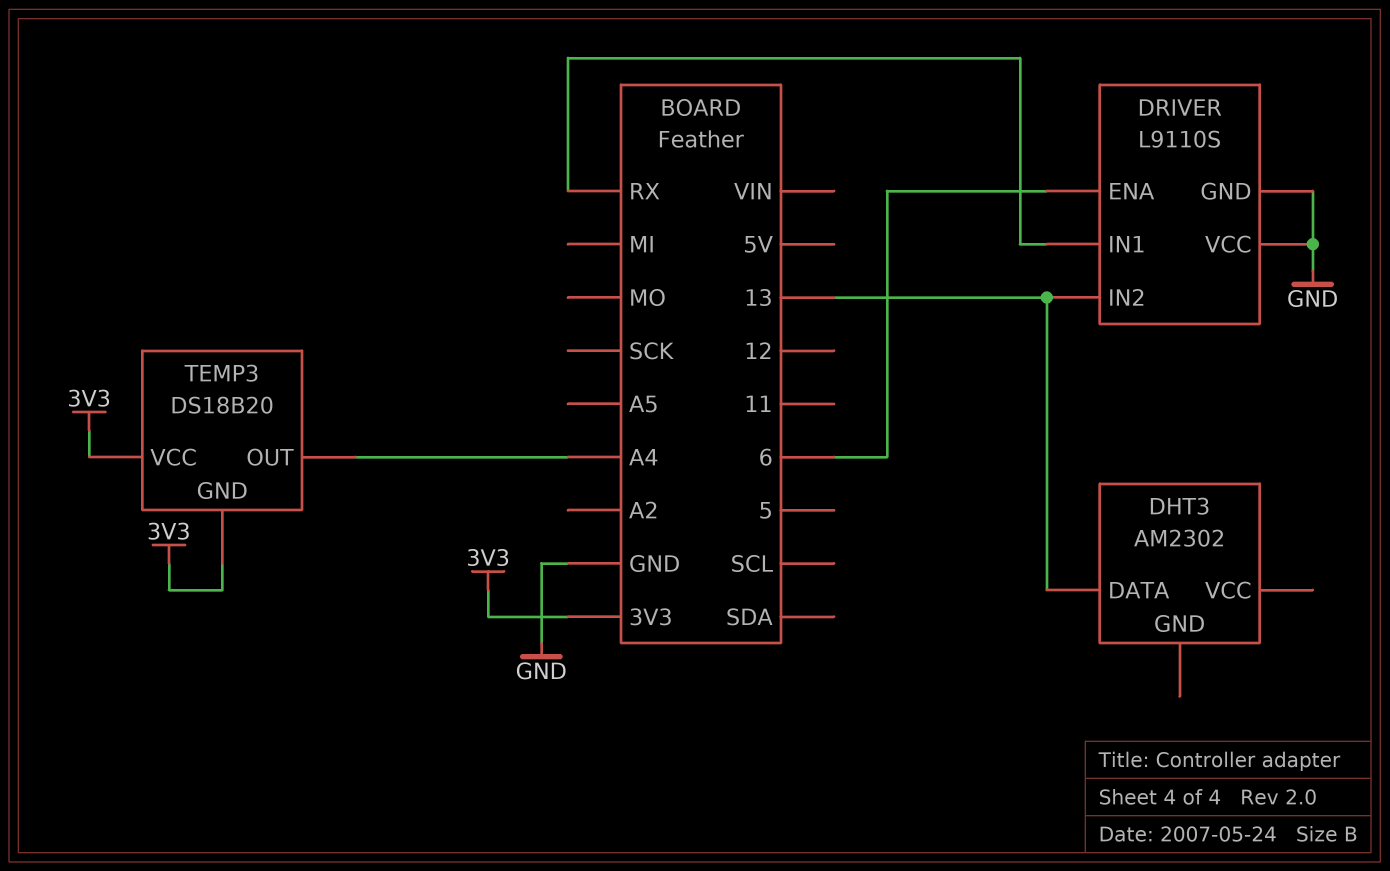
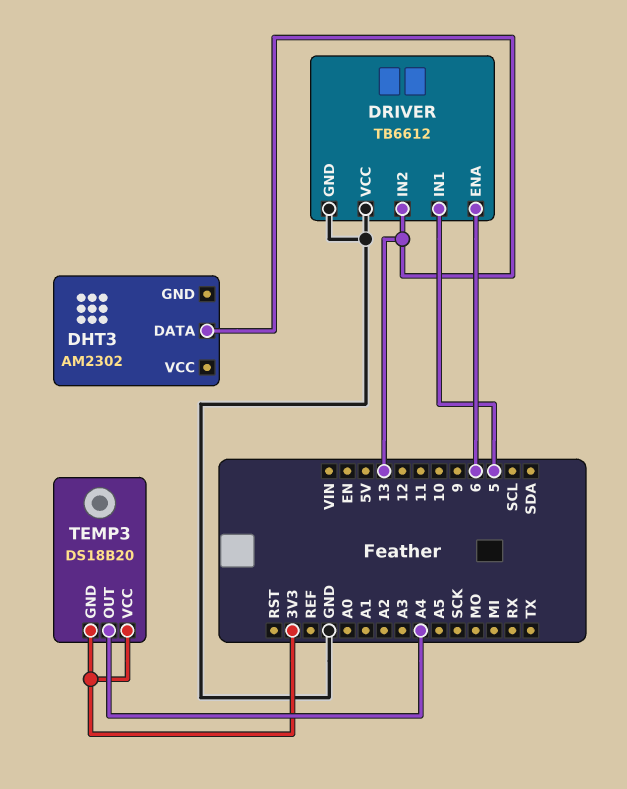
DRIVER: L9110S -> TB6612
DRIVER pin IN1: RX -> 5

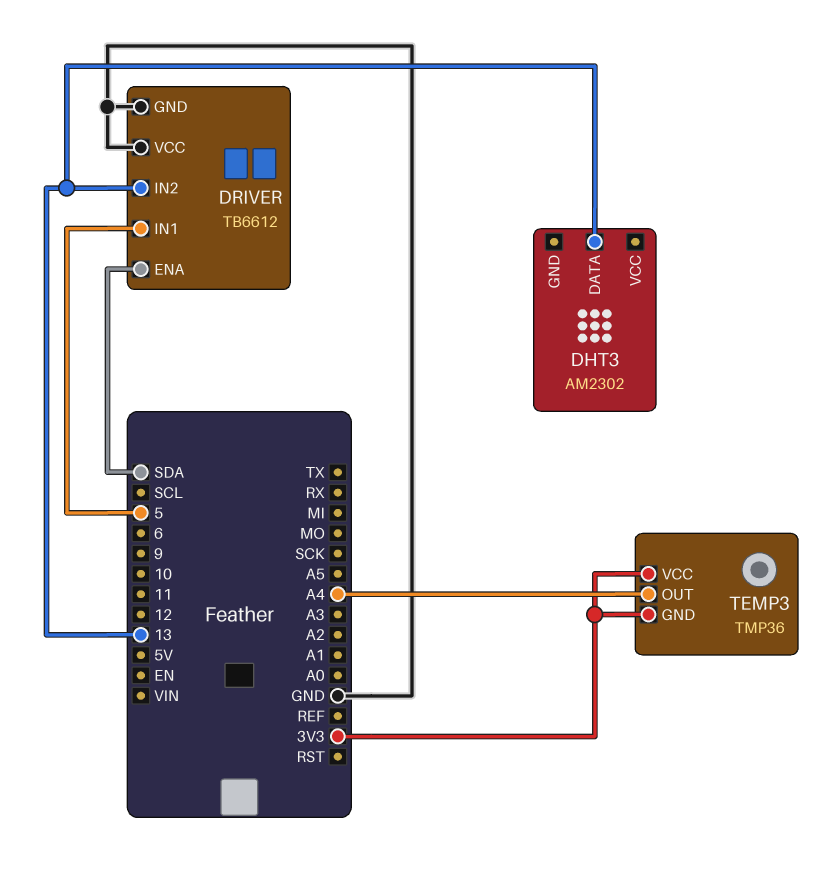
DRIVER pin ENA: 6 -> SDA
TEMP3: DS18B20 -> TMP36

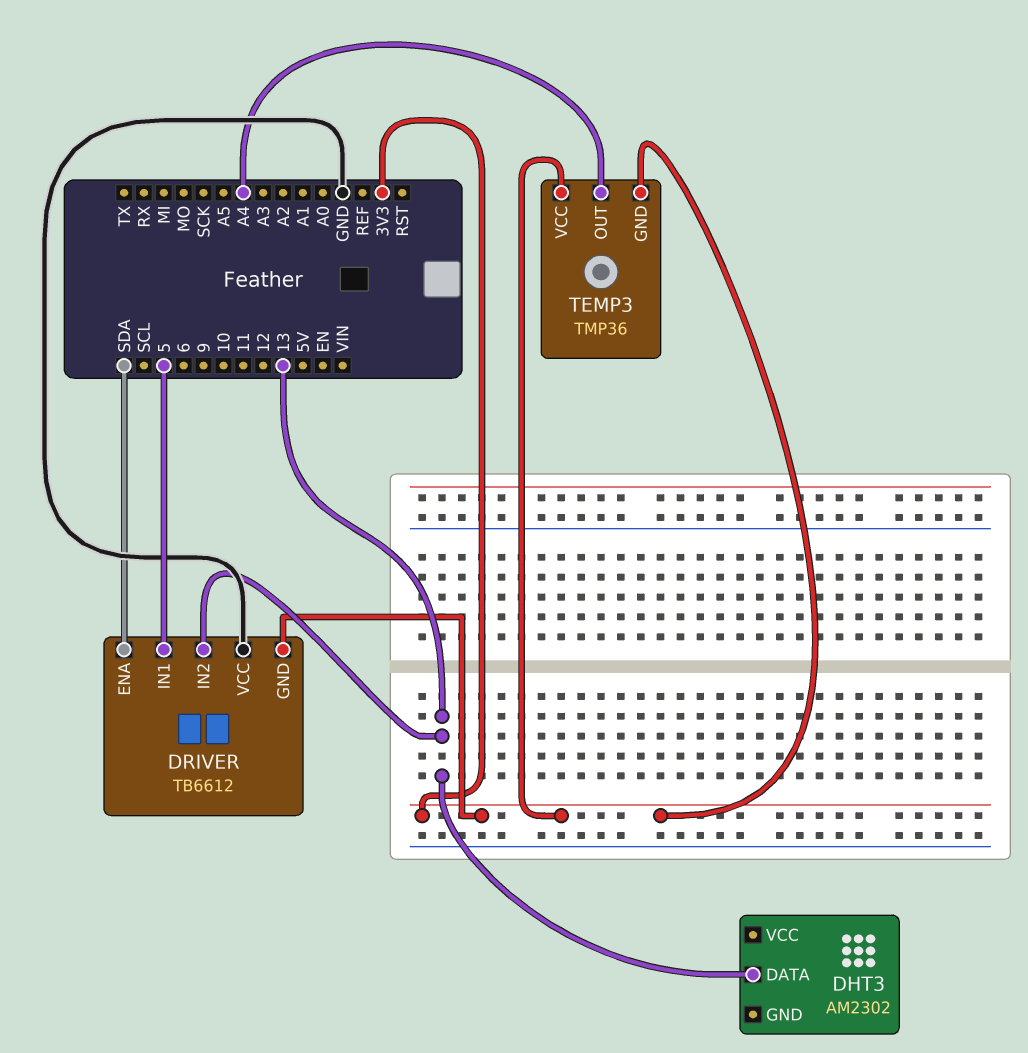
DRIVER pin GND: GND -> 3V3

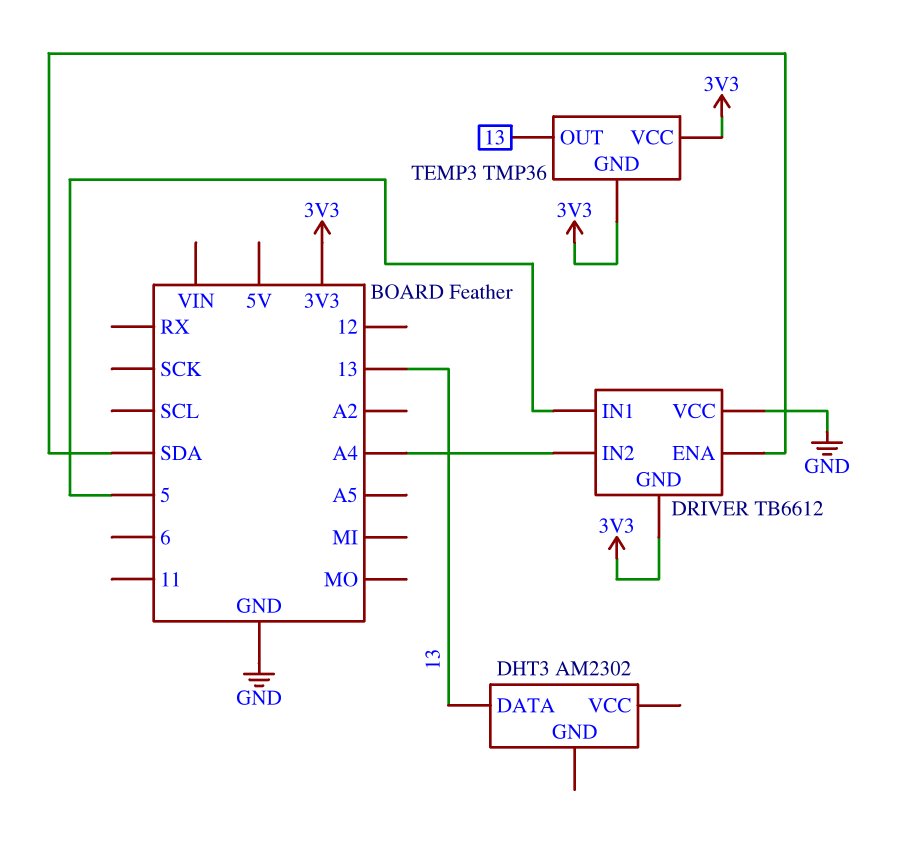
DRIVER pin IN2: 13 -> A4
TEMP3 pin OUT: A4 -> 13

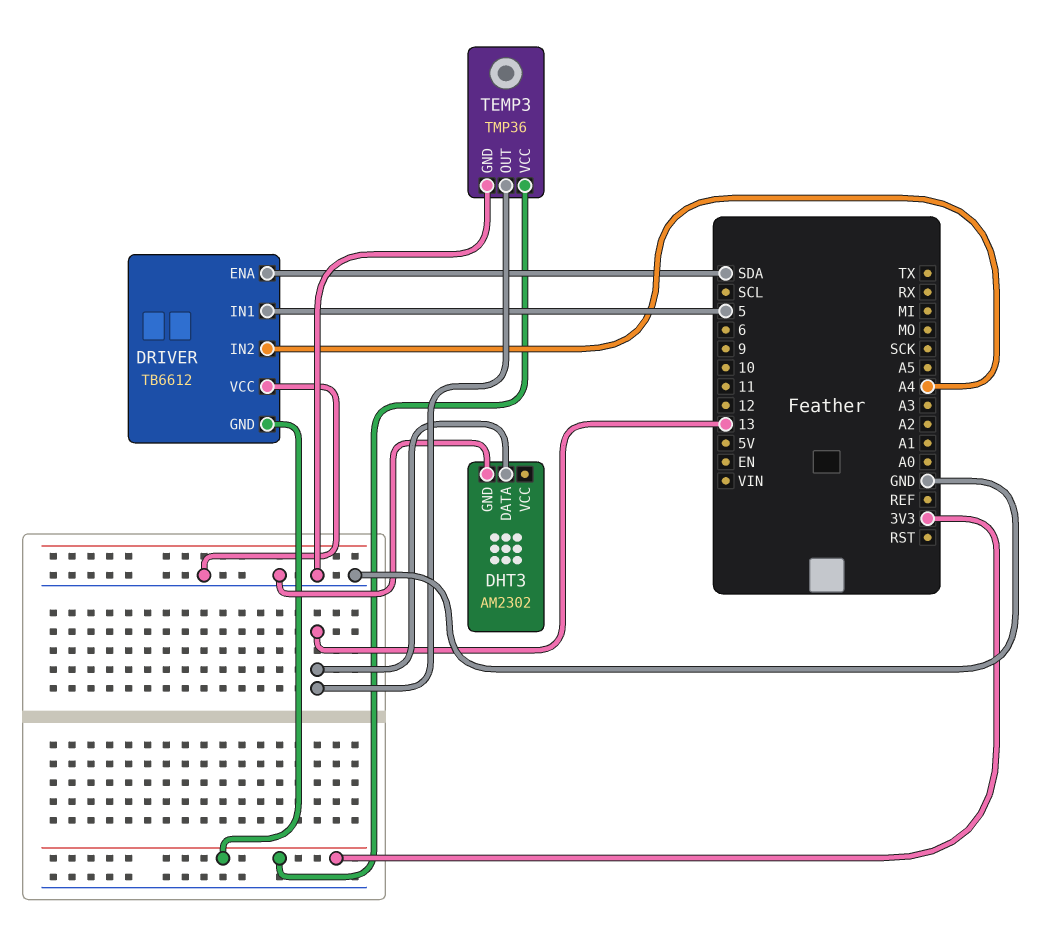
DHT3 pin GND: none -> GND
TEMP3 pin GND: 3V3 -> GND

